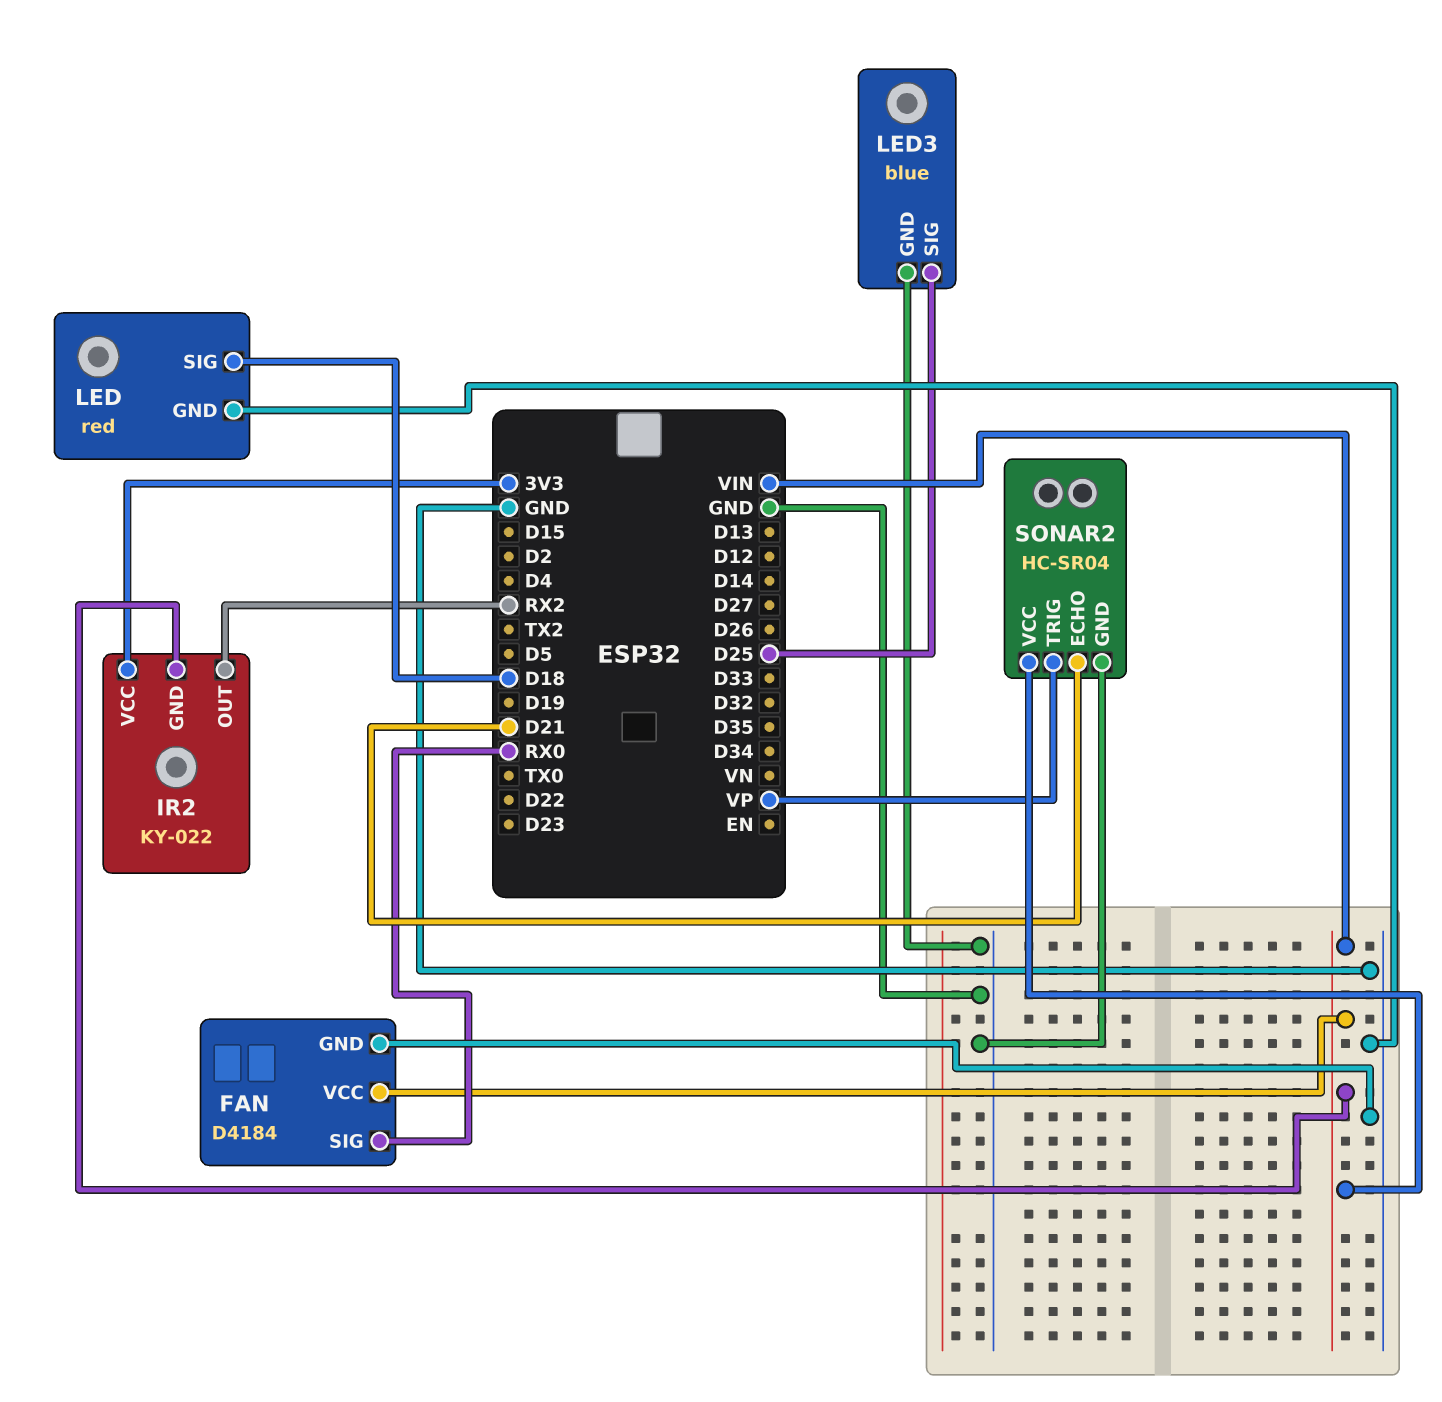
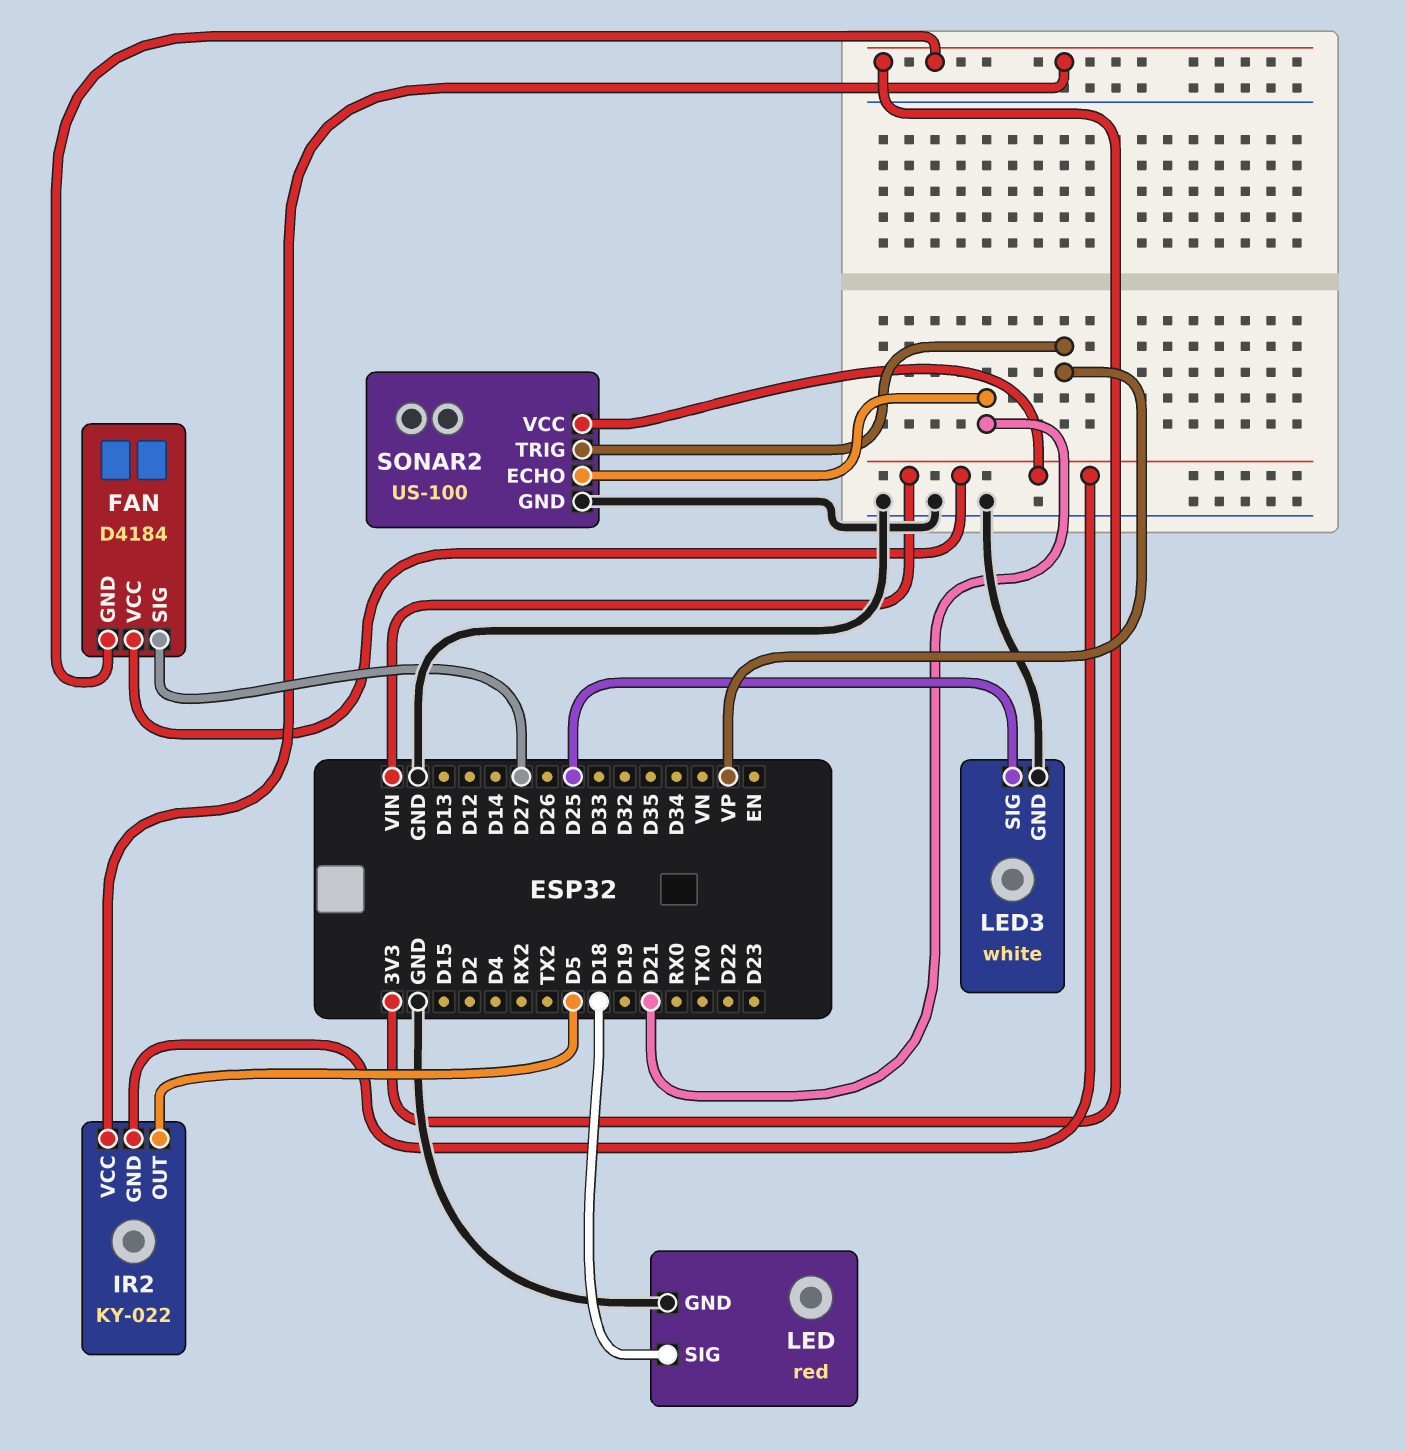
FAN pin GND: GND -> 3V3
FAN pin SIG: RX0 -> D27
IR2 pin OUT: RX2 -> D5
LED3: blue -> white
SONAR2: HC-SR04 -> US-100

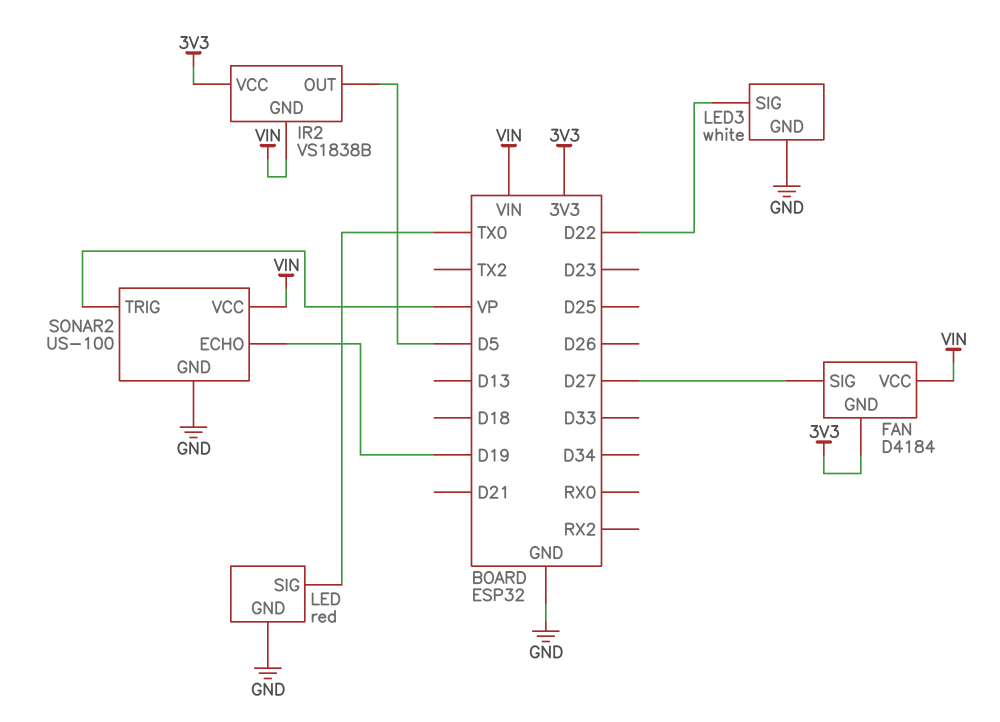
IR2: KY-022 -> VS1838B
LED pin SIG: D18 -> TX0
LED3 pin SIG: D25 -> D22
SONAR2 pin ECHO: D21 -> D19

